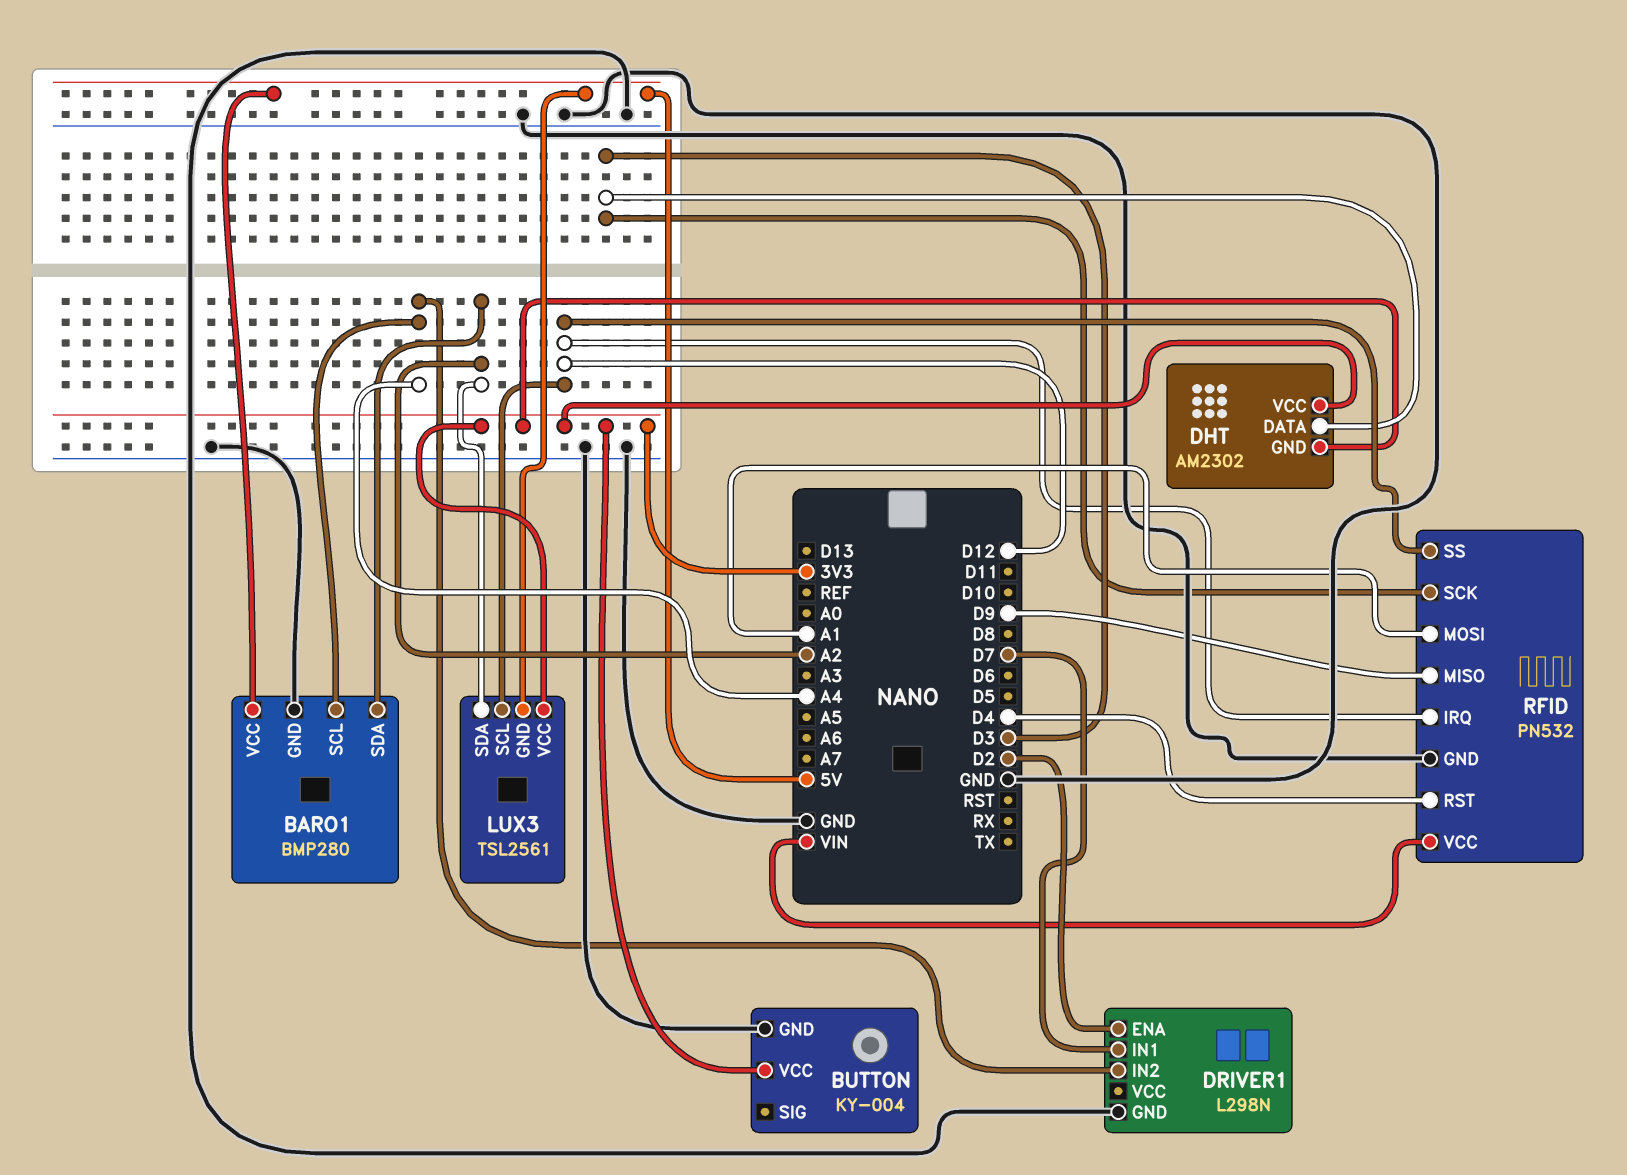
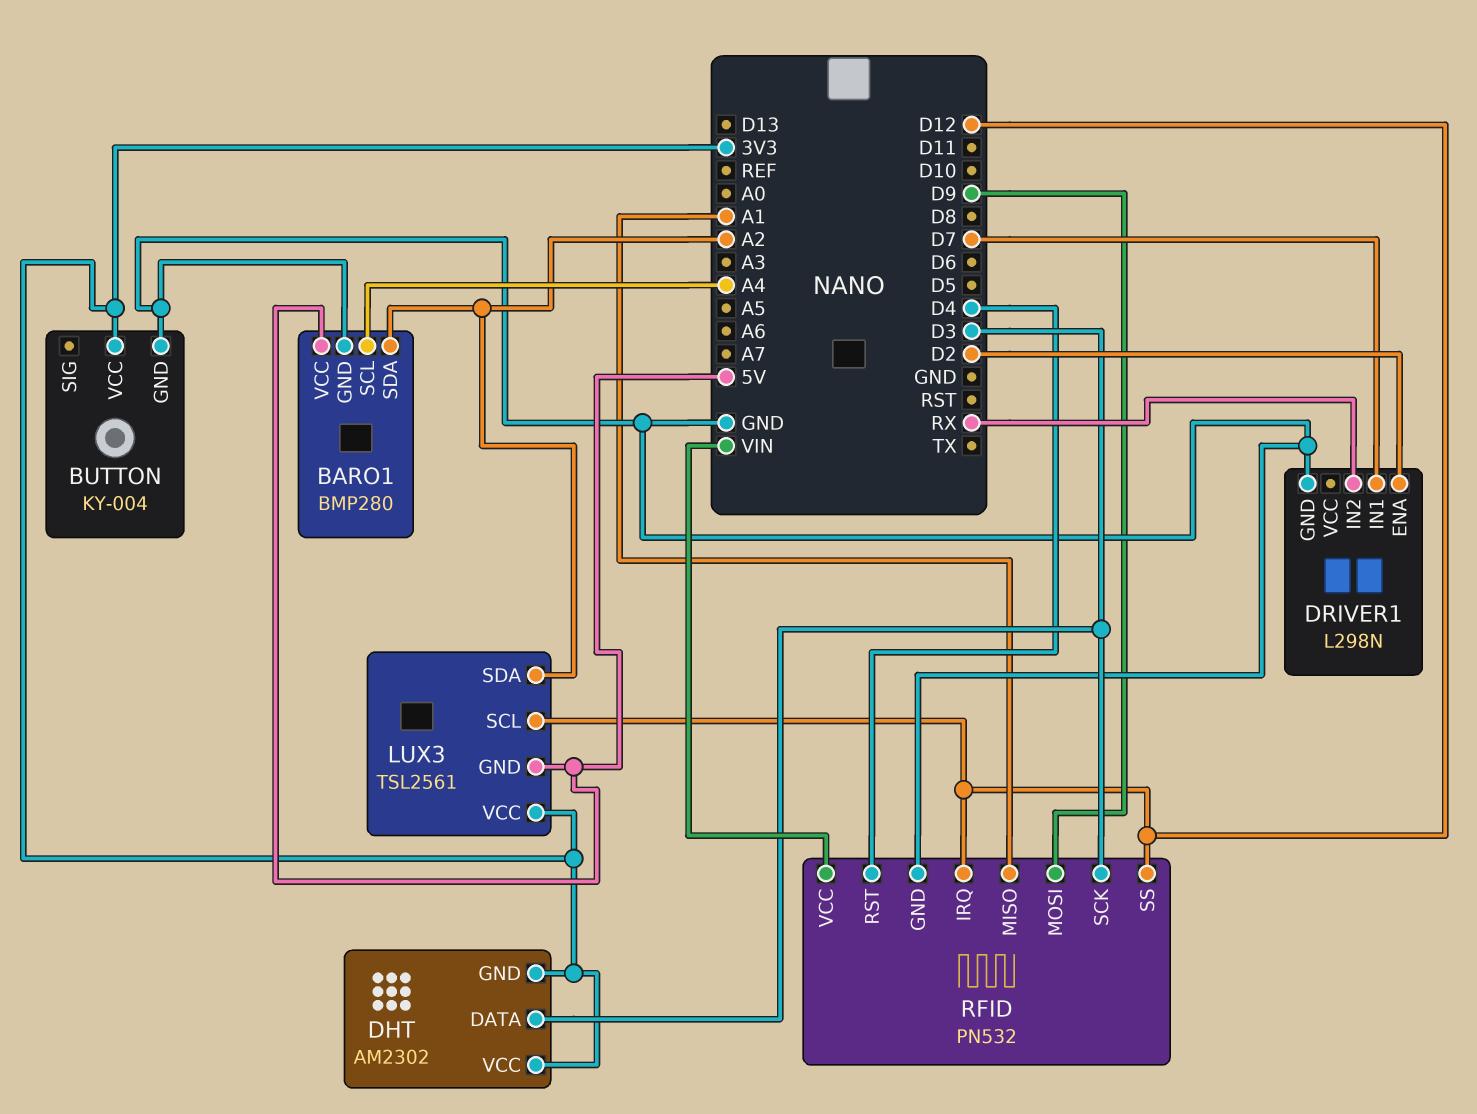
DRIVER1 pin IN2: A4 -> RX
RFID pin MISO: D9 -> A1
RFID pin MOSI: A1 -> D9

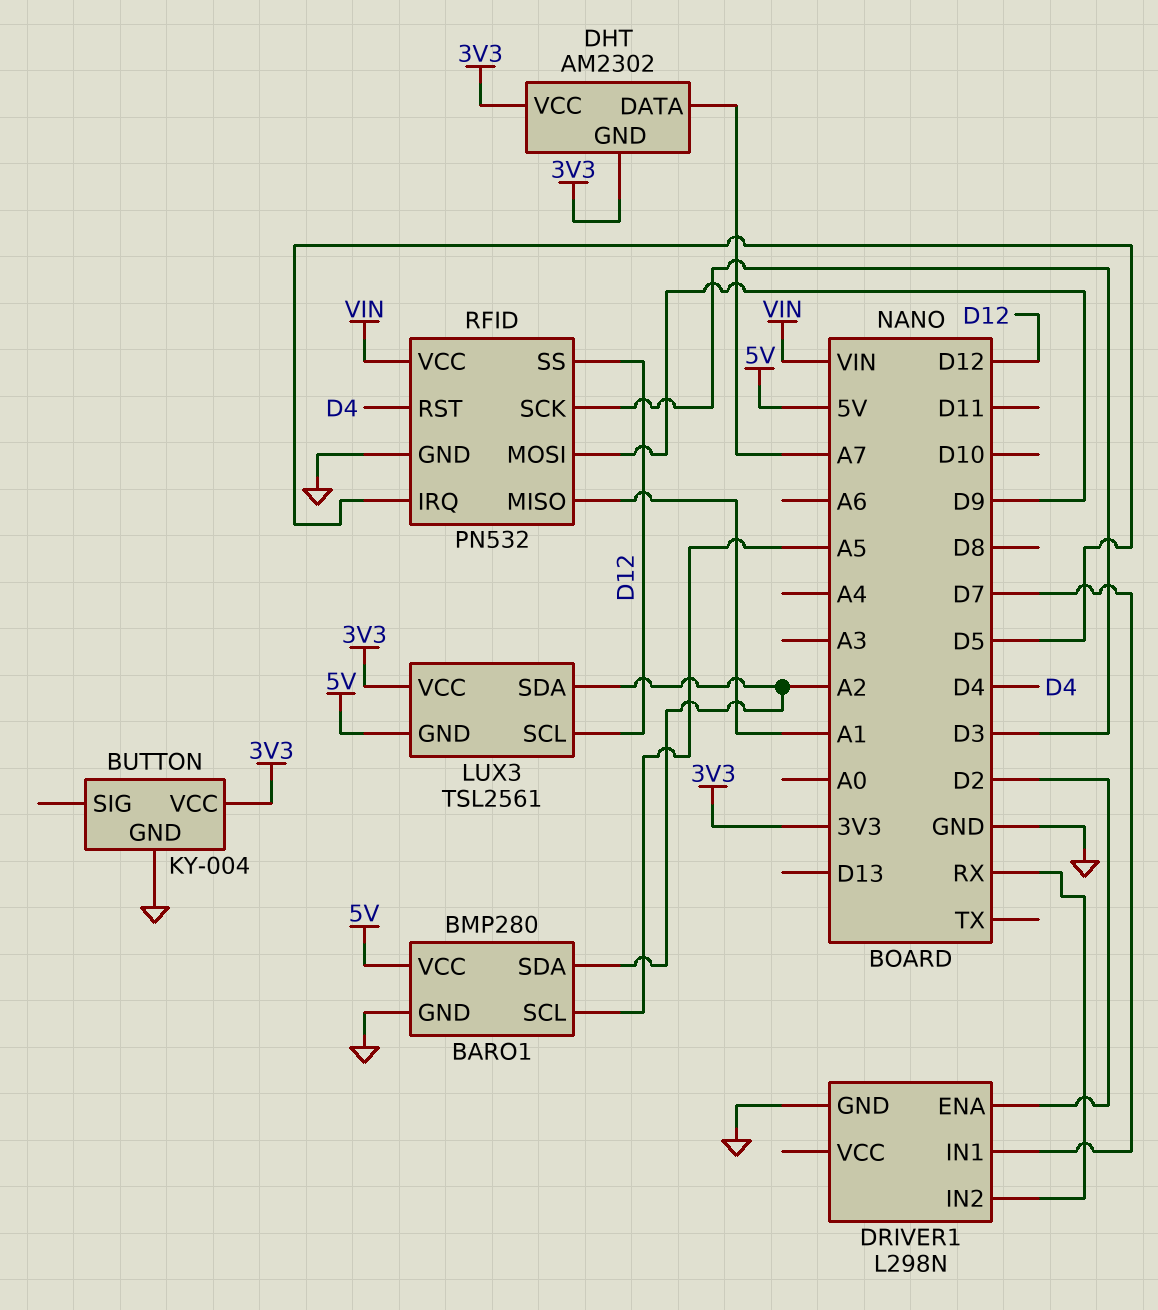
BARO1 pin SCL: A4 -> A5
DHT pin DATA: D3 -> A7
RFID pin IRQ: D12 -> D5

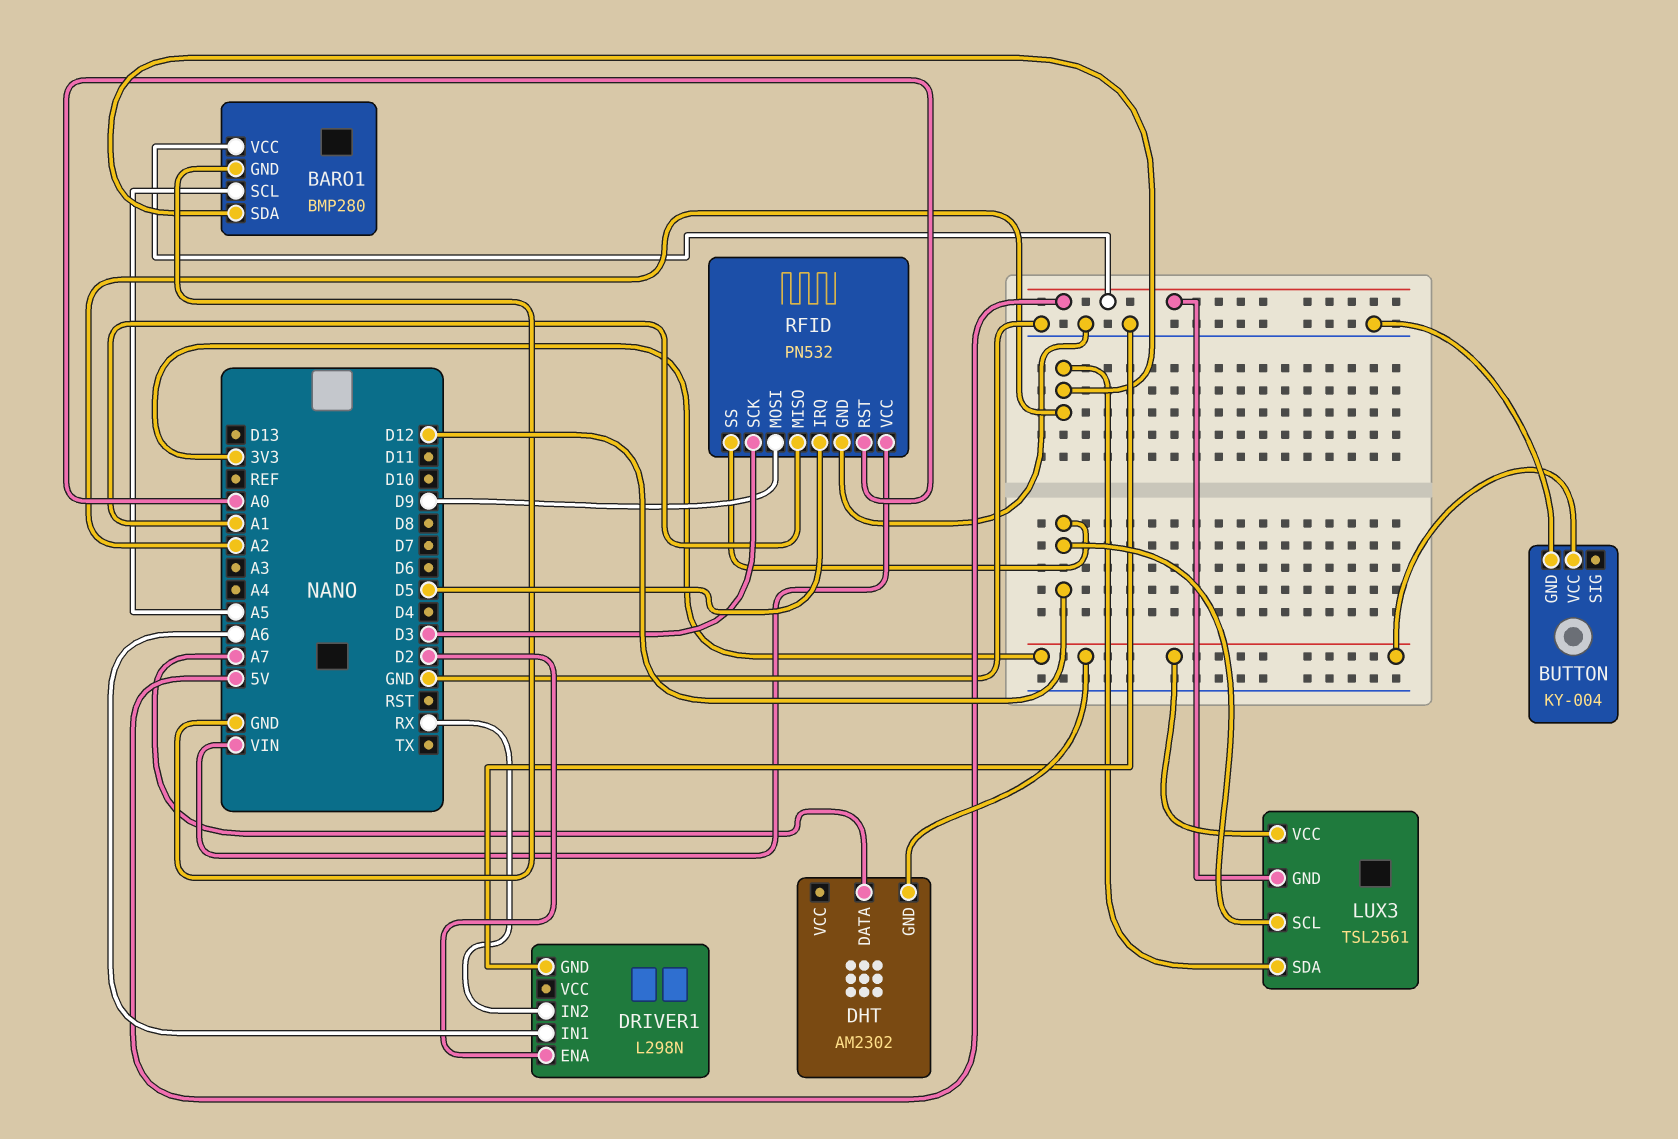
DHT pin VCC: 3V3 -> none
DRIVER1 pin IN1: D7 -> A6
RFID pin RST: D4 -> A0

